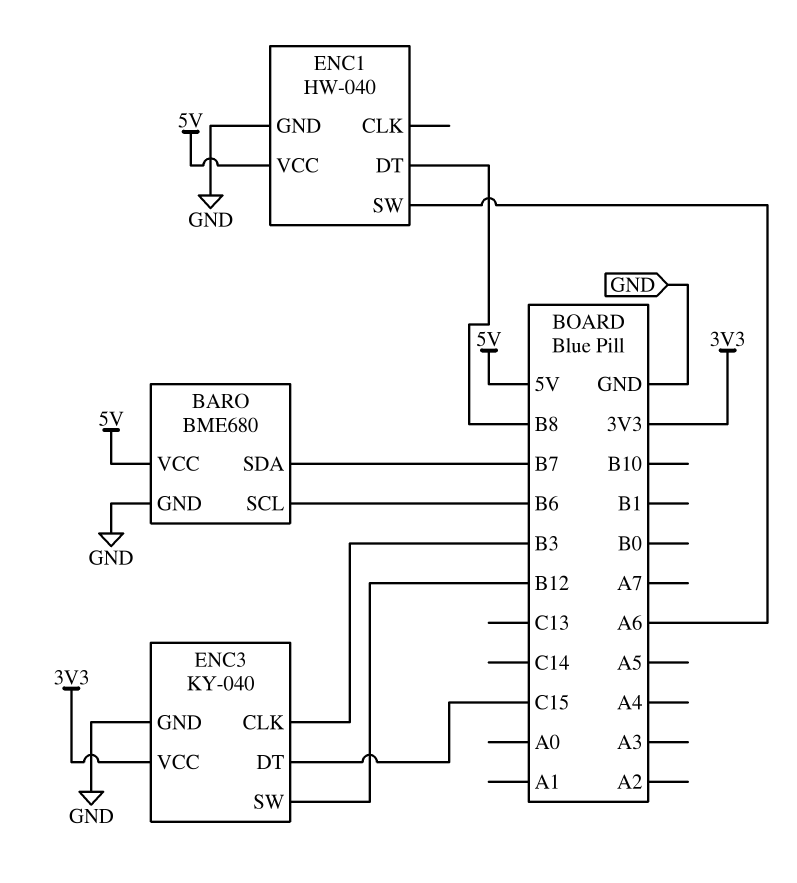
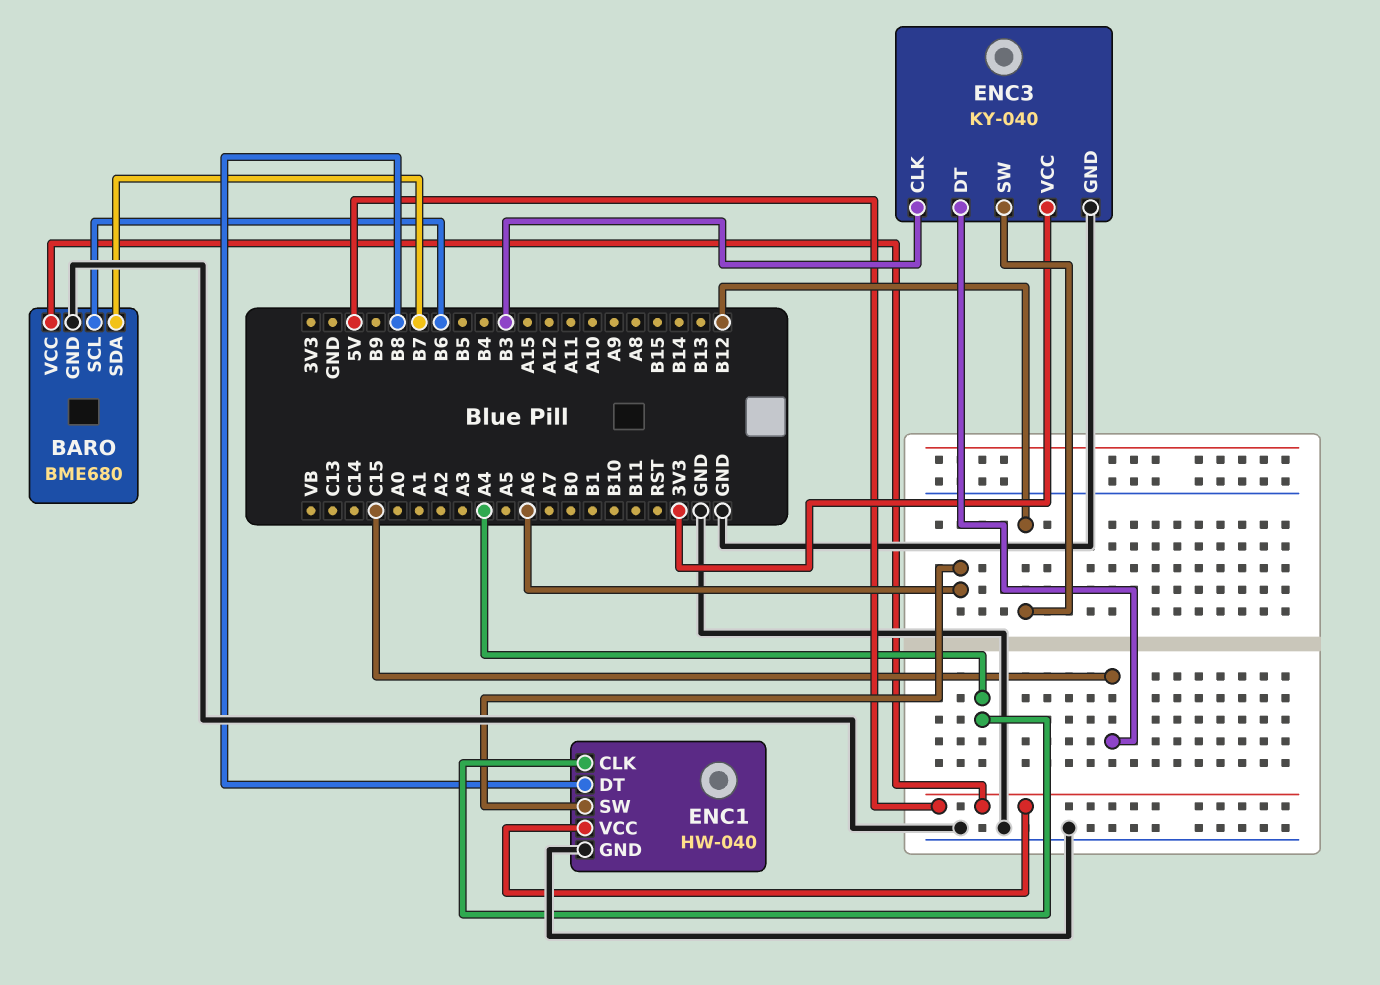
ENC1 pin CLK: none -> A4

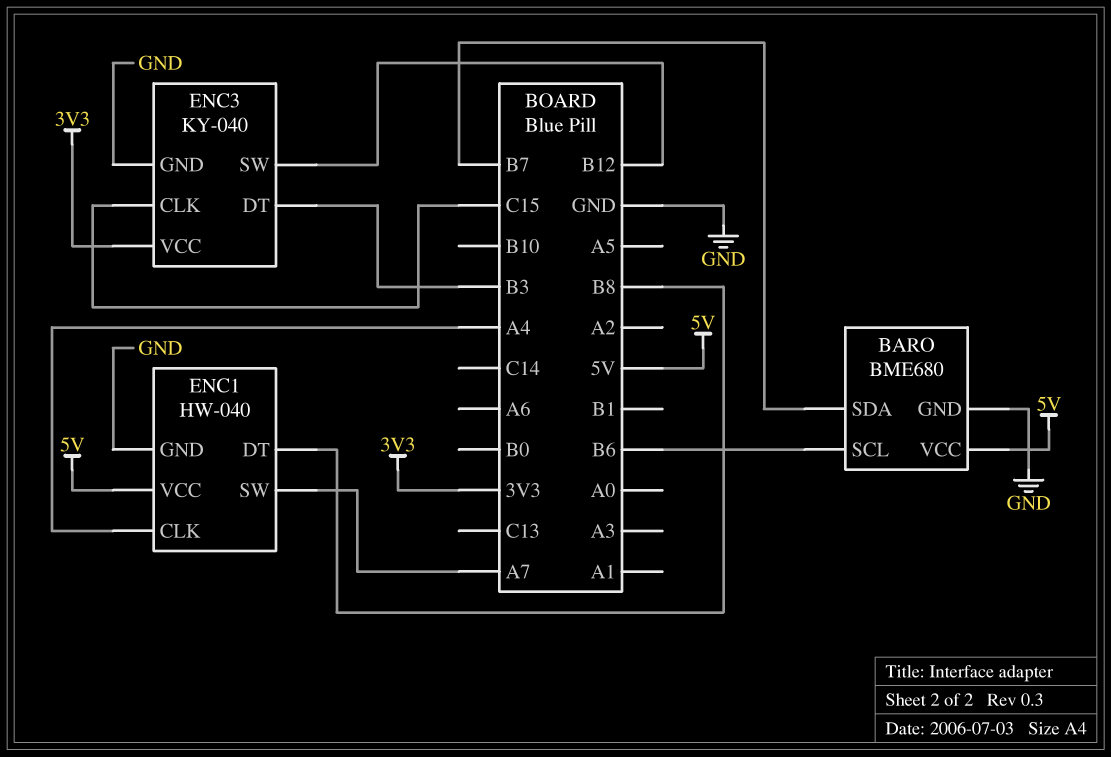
ENC1 pin SW: A6 -> A7
ENC3 pin CLK: B3 -> C15
ENC3 pin DT: C15 -> B3

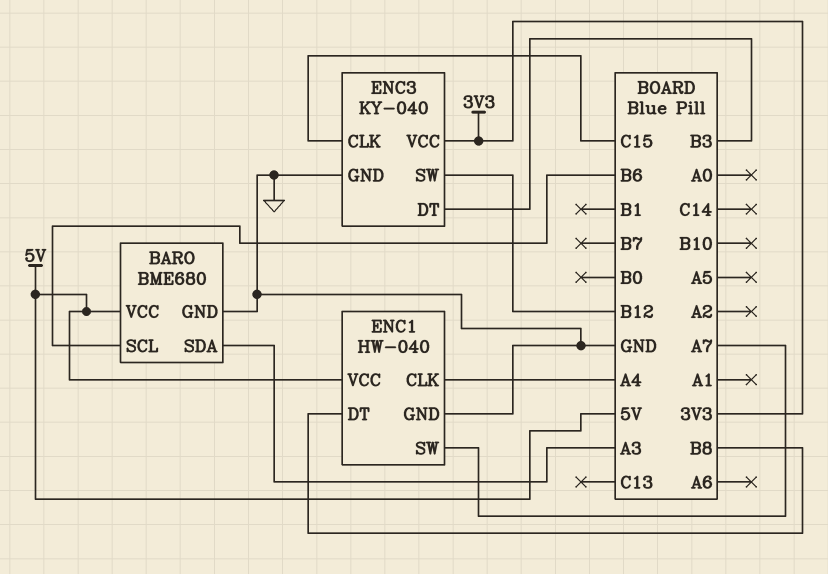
BARO pin SDA: B7 -> A3

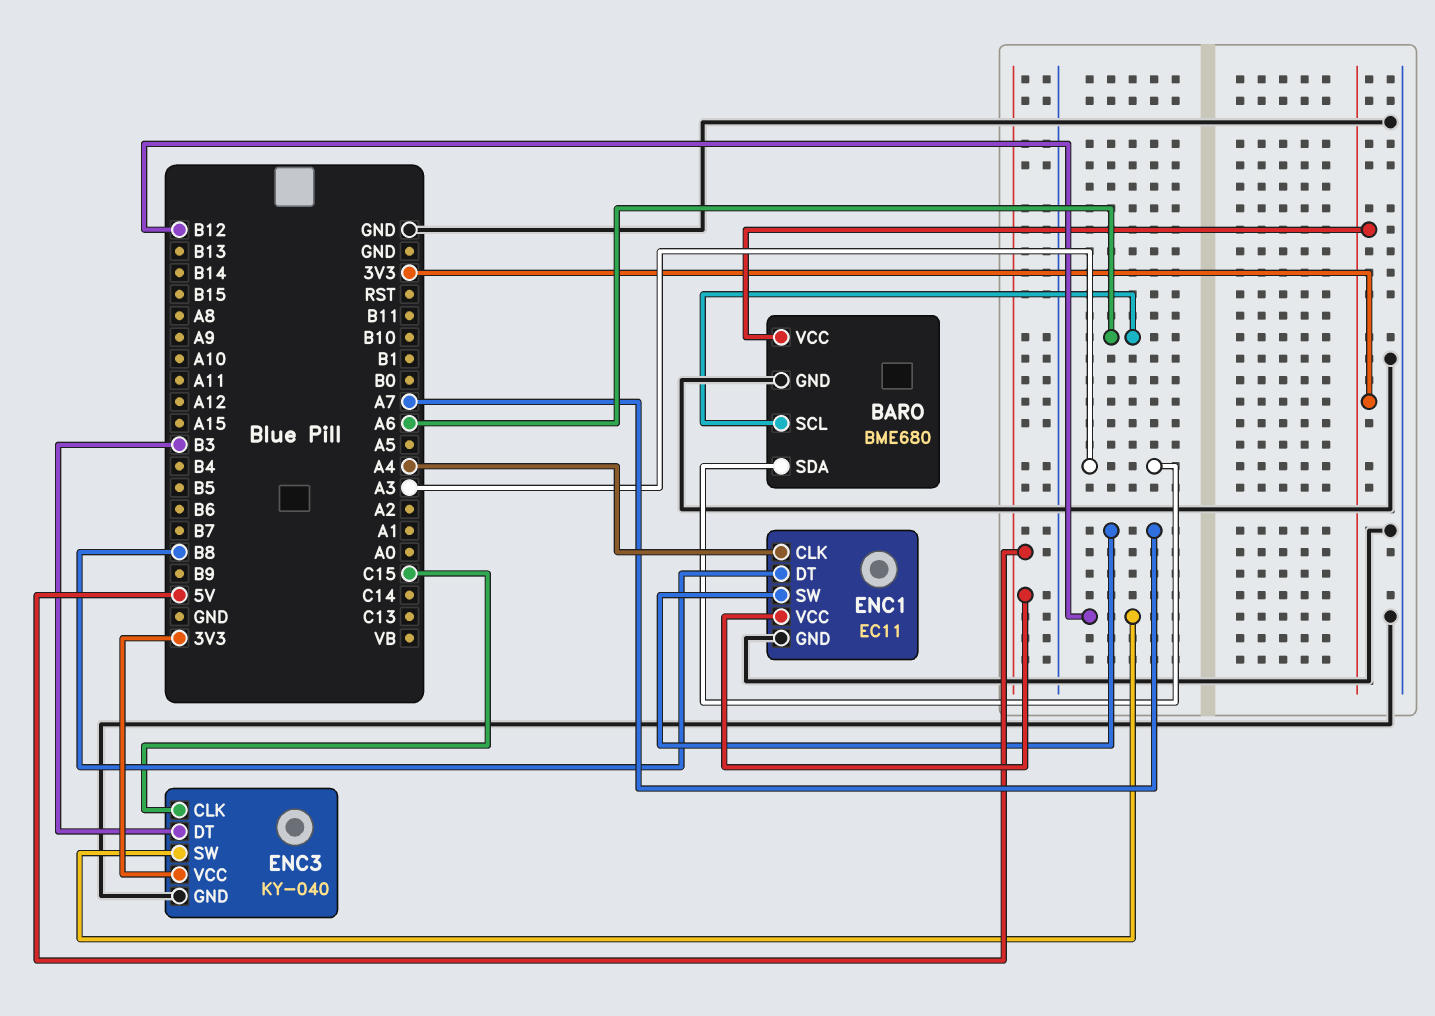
BARO pin SCL: B6 -> A6
BARO pin VCC: 5V -> 3V3
ENC1: HW-040 -> EC11

